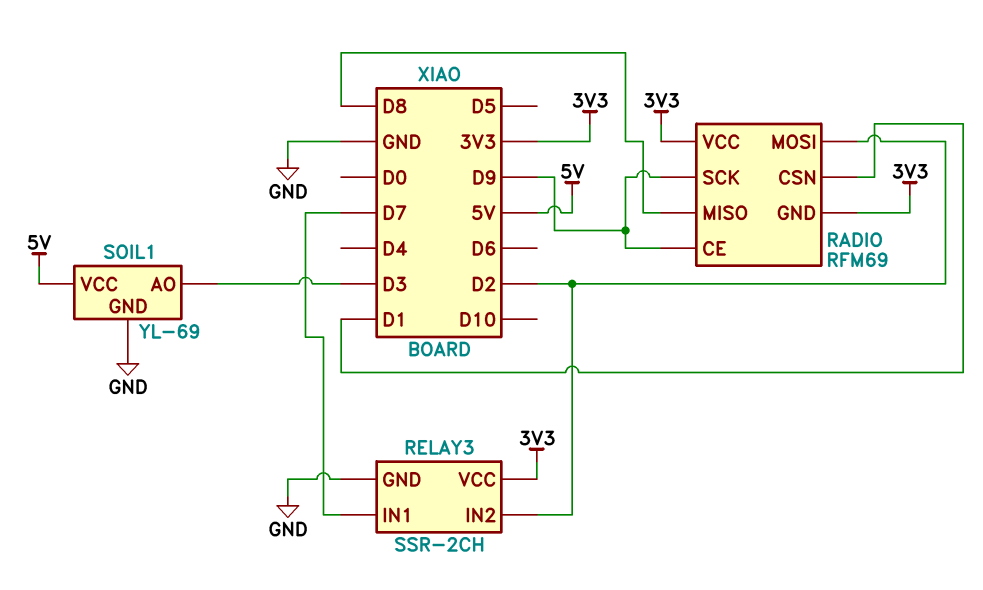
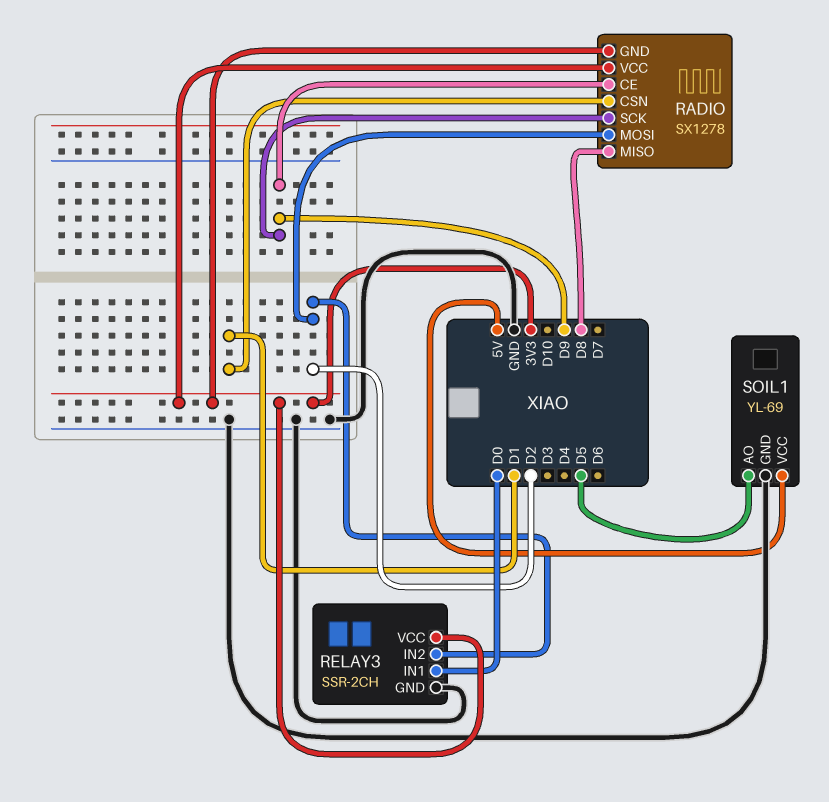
RADIO: RFM69 -> SX1278
RELAY3 pin IN1: D7 -> D0
SOIL1 pin AO: D3 -> D5

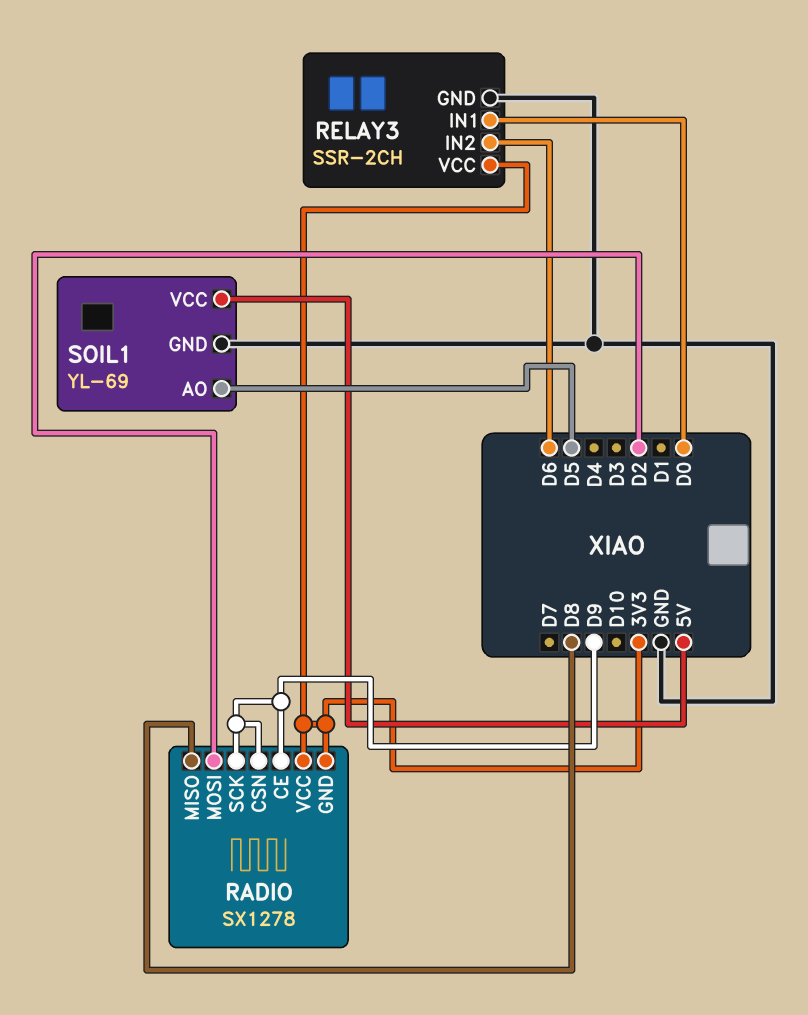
RADIO pin CSN: D1 -> D9
RELAY3 pin IN2: D2 -> D6

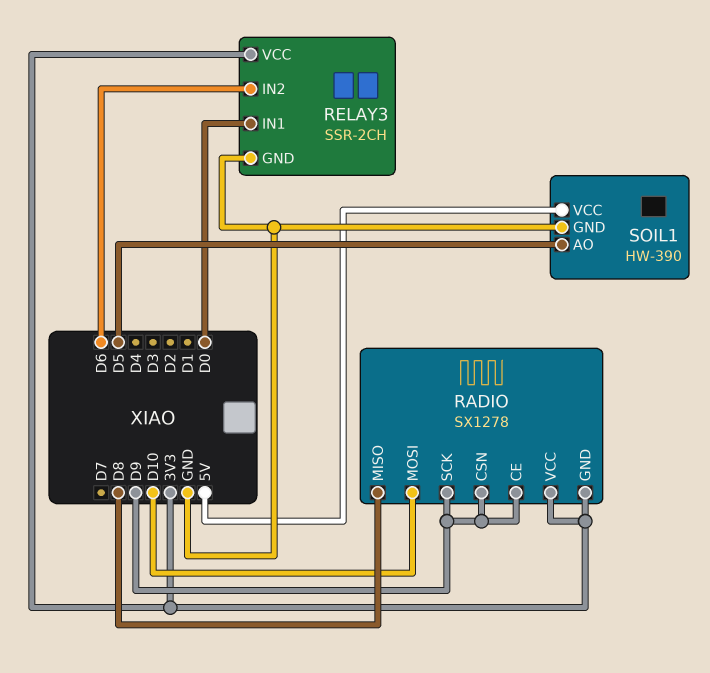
RADIO pin MOSI: D2 -> D10
SOIL1: YL-69 -> HW-390

